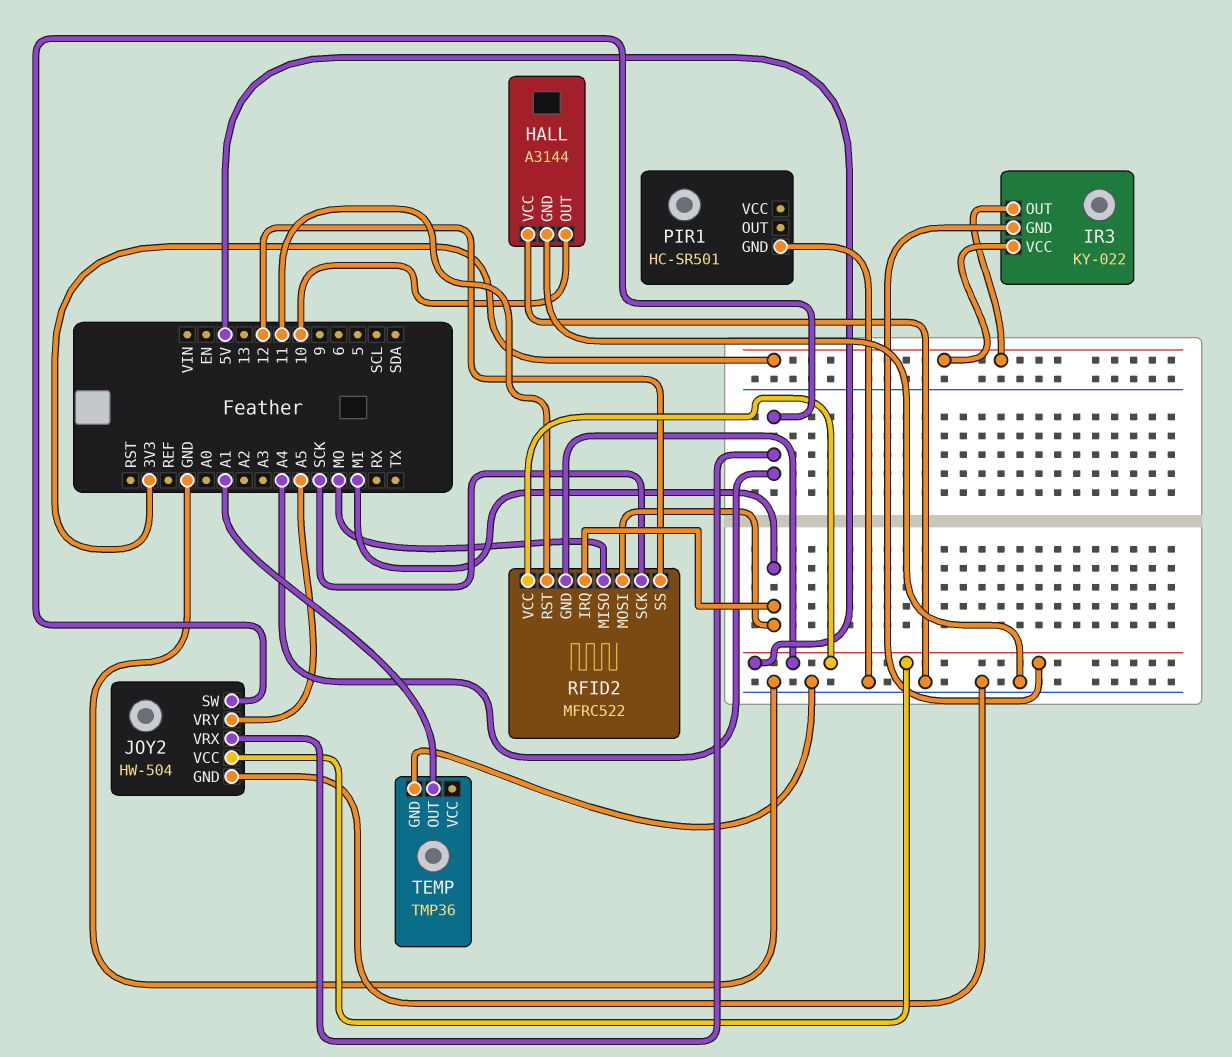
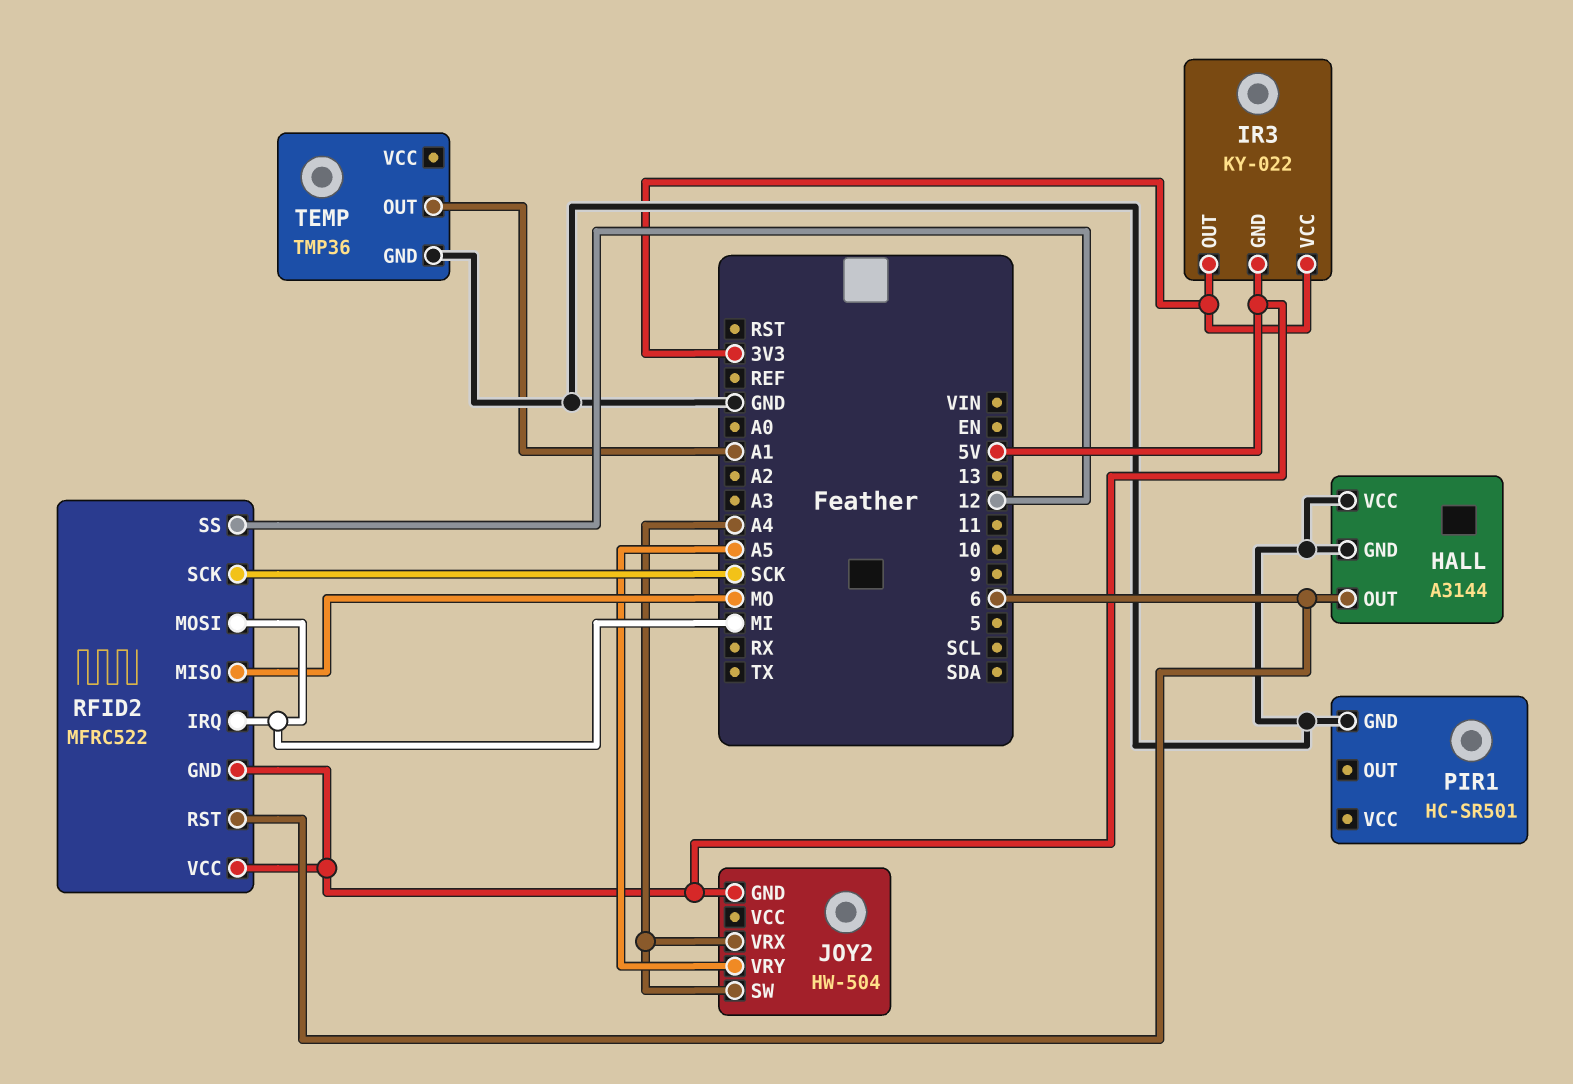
HALL pin OUT: 10 -> 6
JOY2 pin GND: GND -> 5V
JOY2 pin VCC: 5V -> none
RFID2 pin RST: 11 -> 6

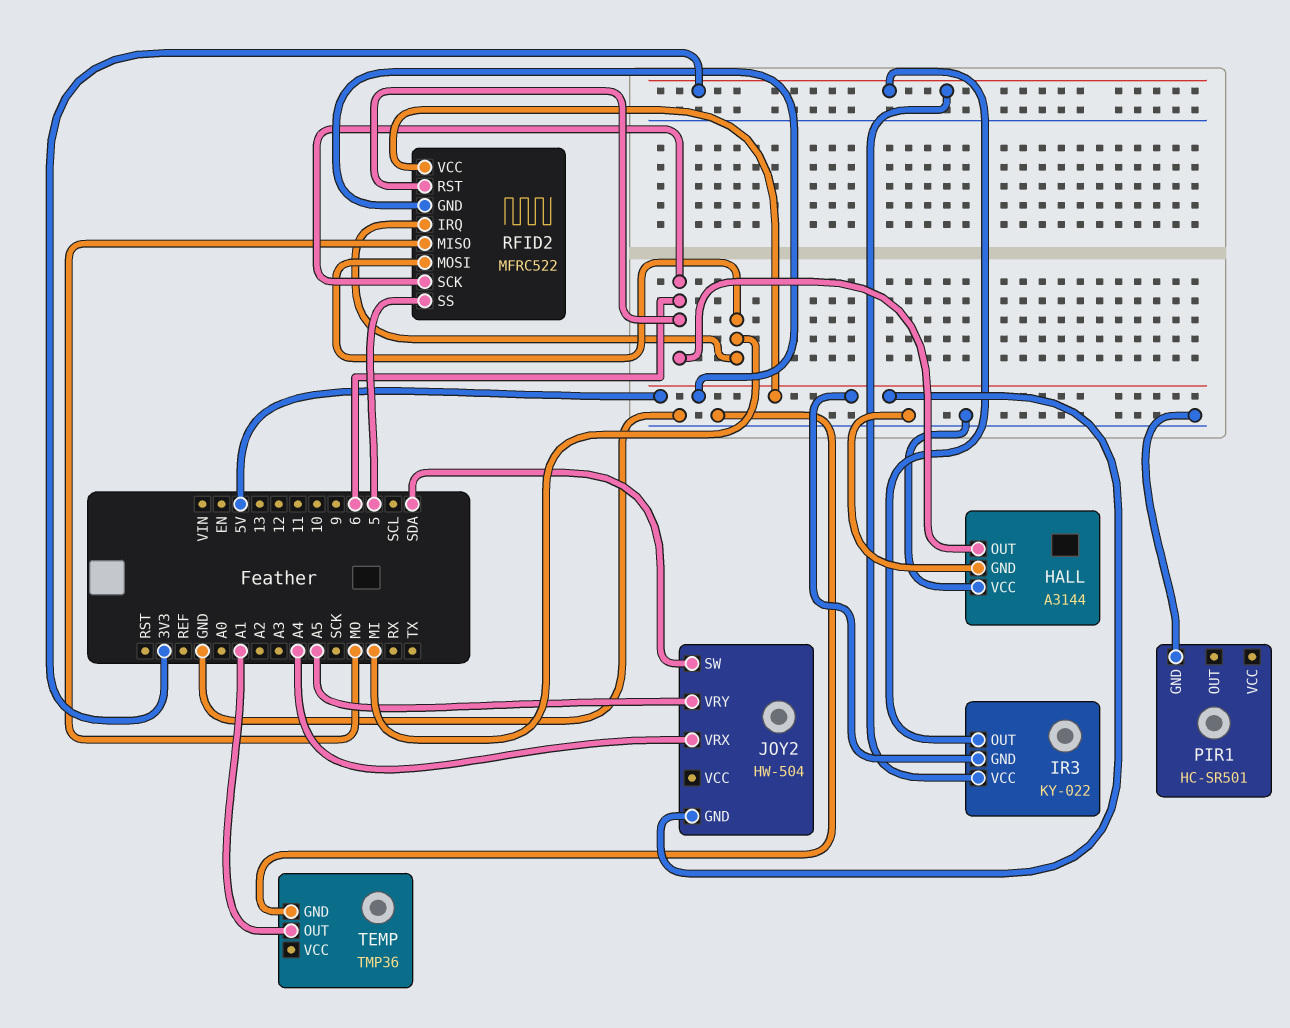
JOY2 pin SW: A4 -> SDA
RFID2 pin SCK: SCK -> 6
RFID2 pin SS: 12 -> 5

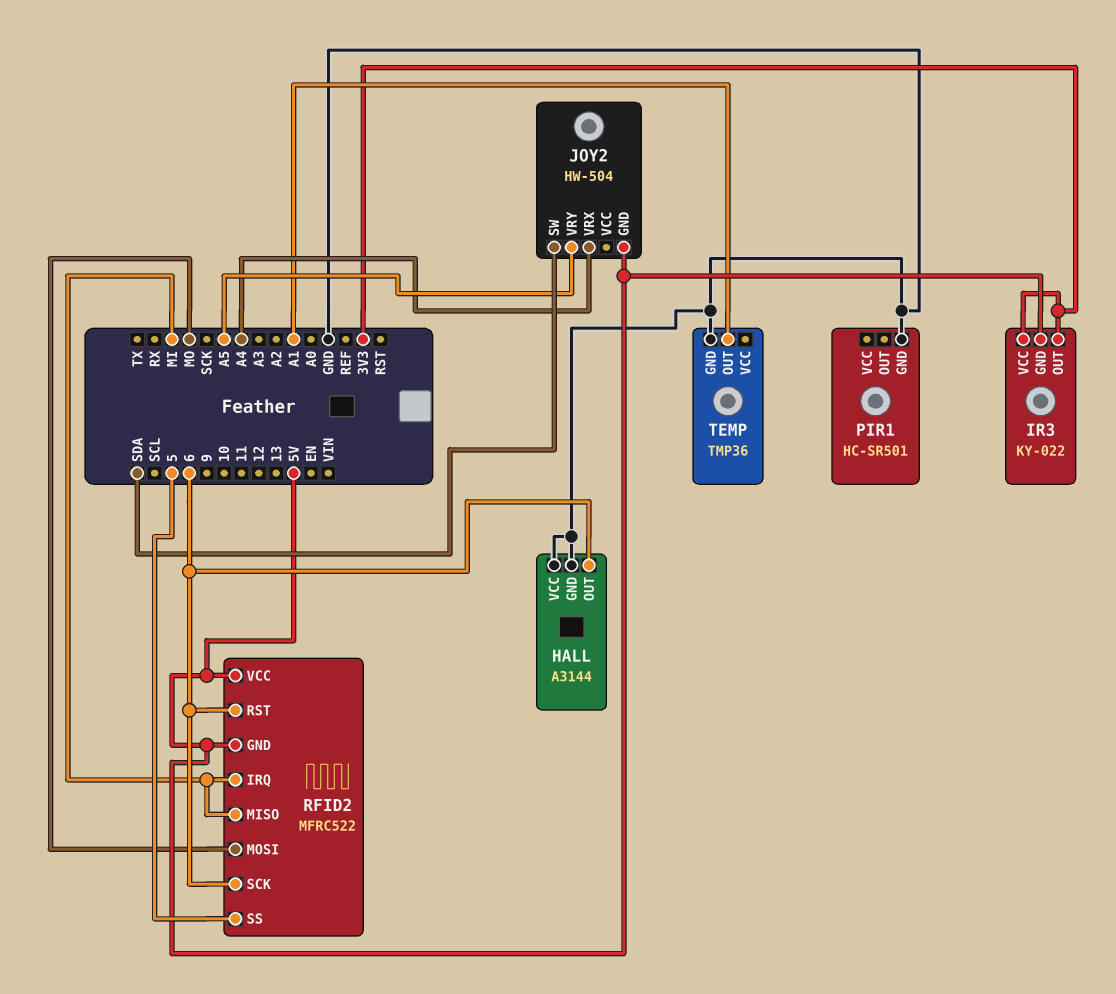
RFID2 pin MISO: MO -> MI
RFID2 pin MOSI: MI -> MO

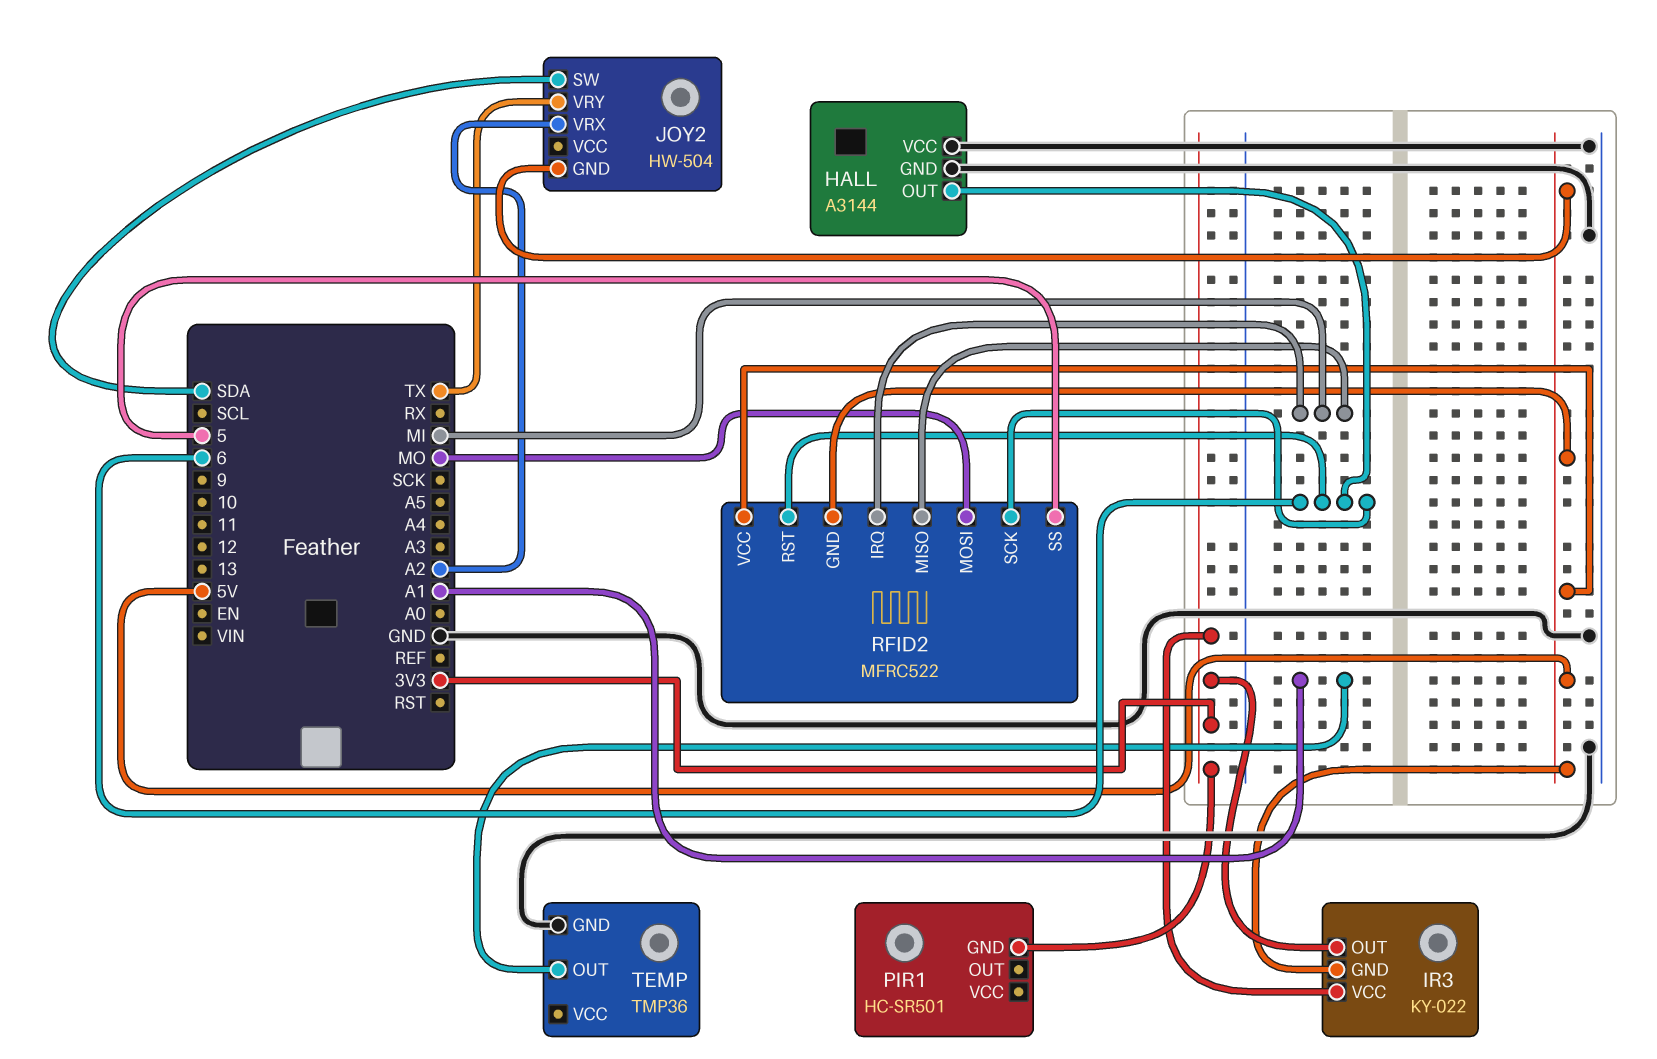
JOY2 pin VRX: A4 -> A2
JOY2 pin VRY: A5 -> TX
PIR1 pin GND: GND -> 3V3

